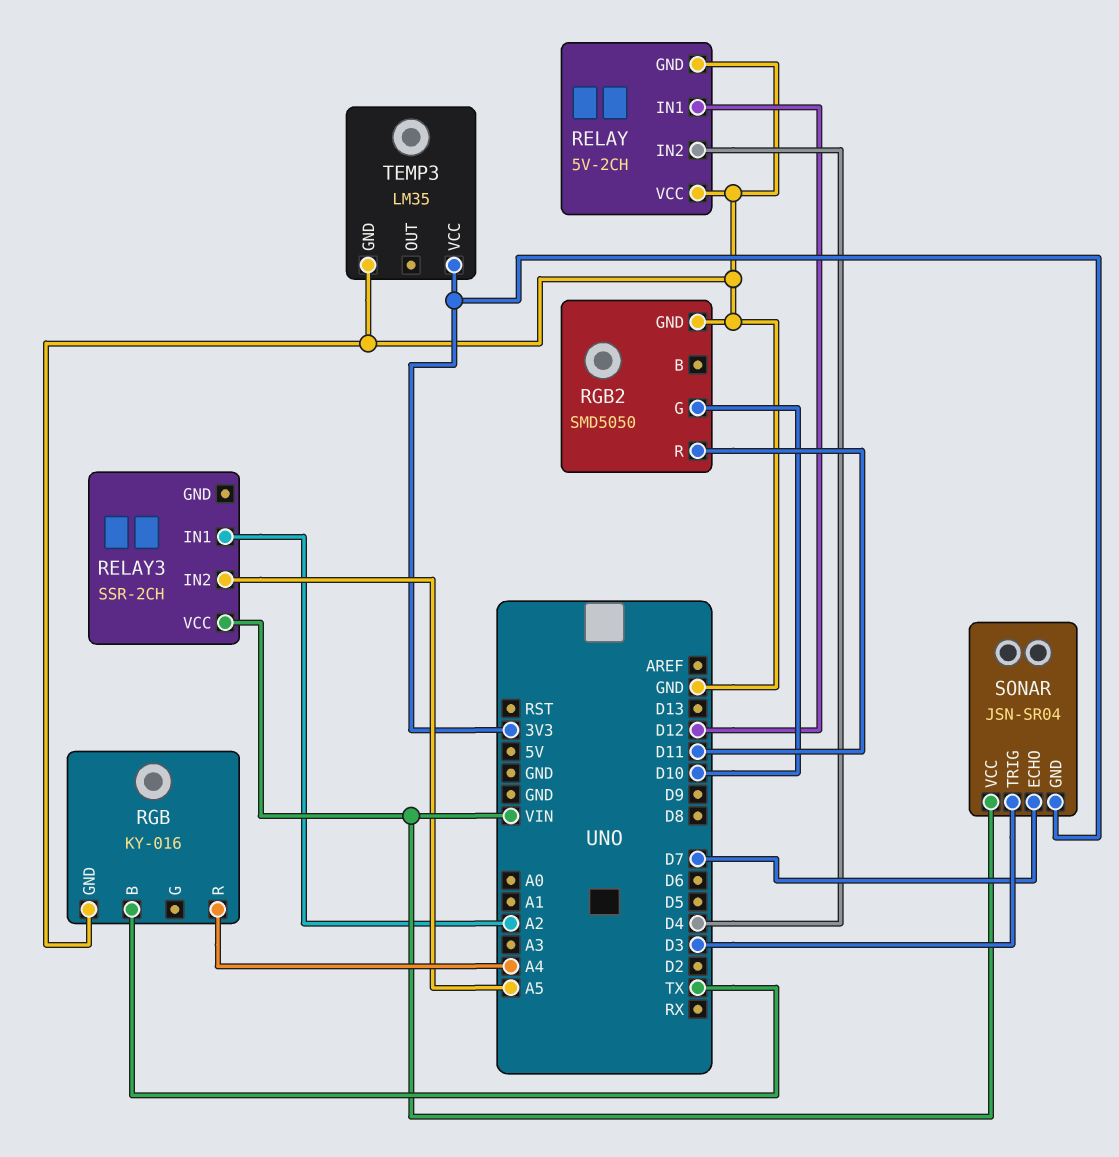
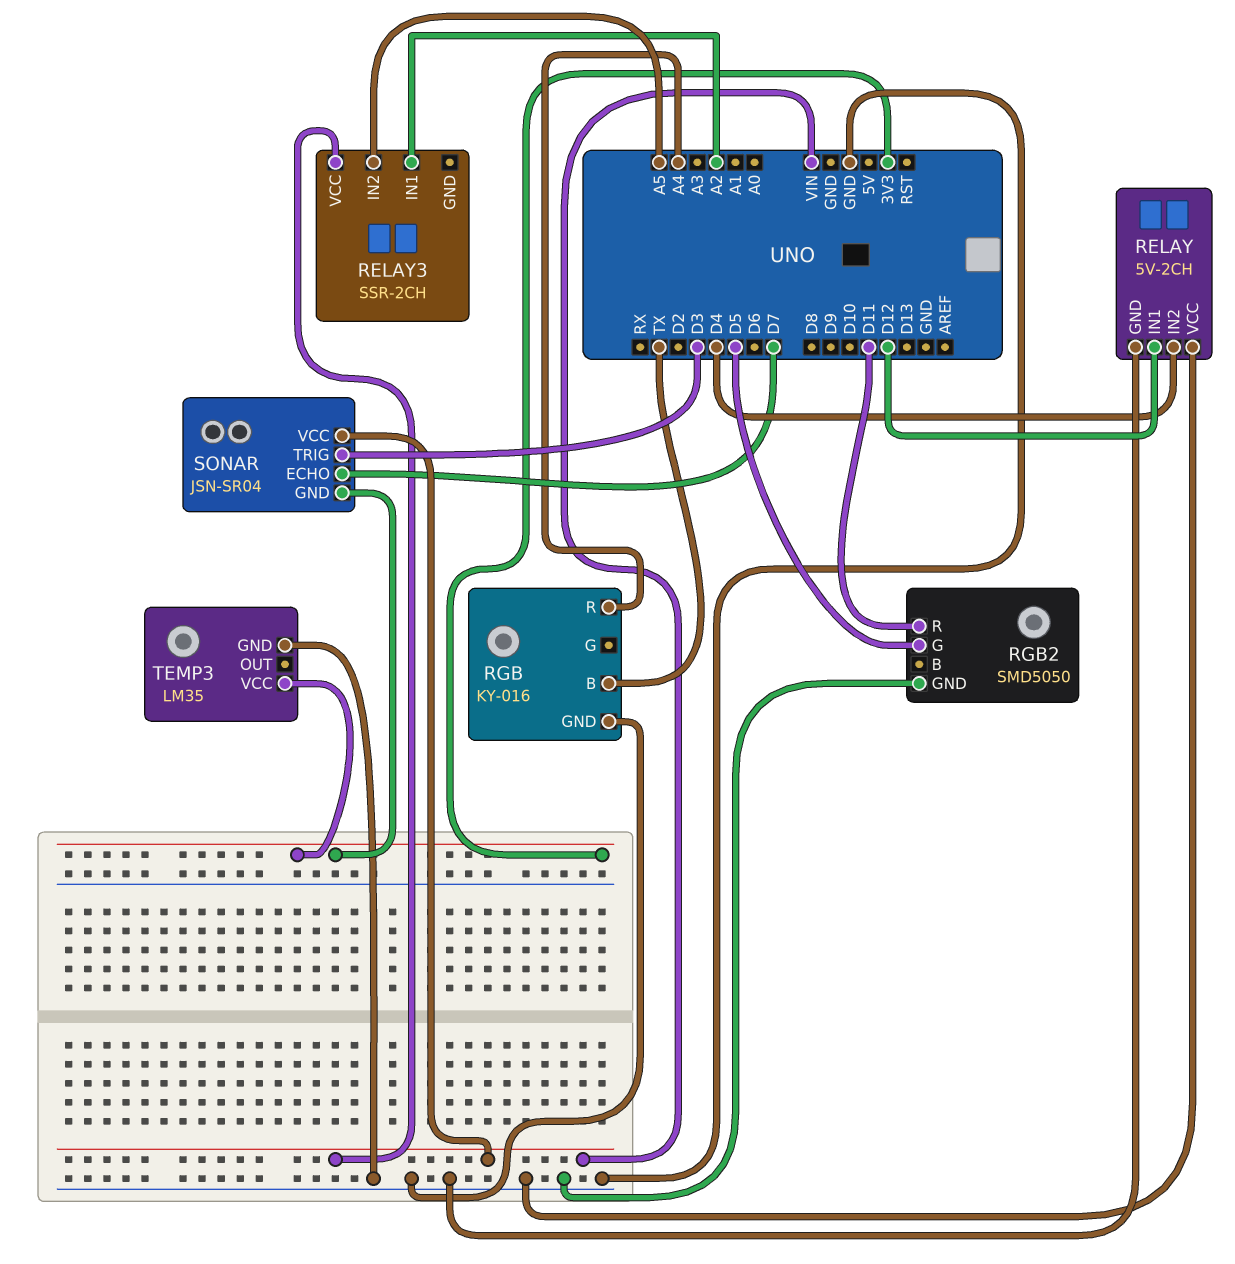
RGB2 pin G: D10 -> D5

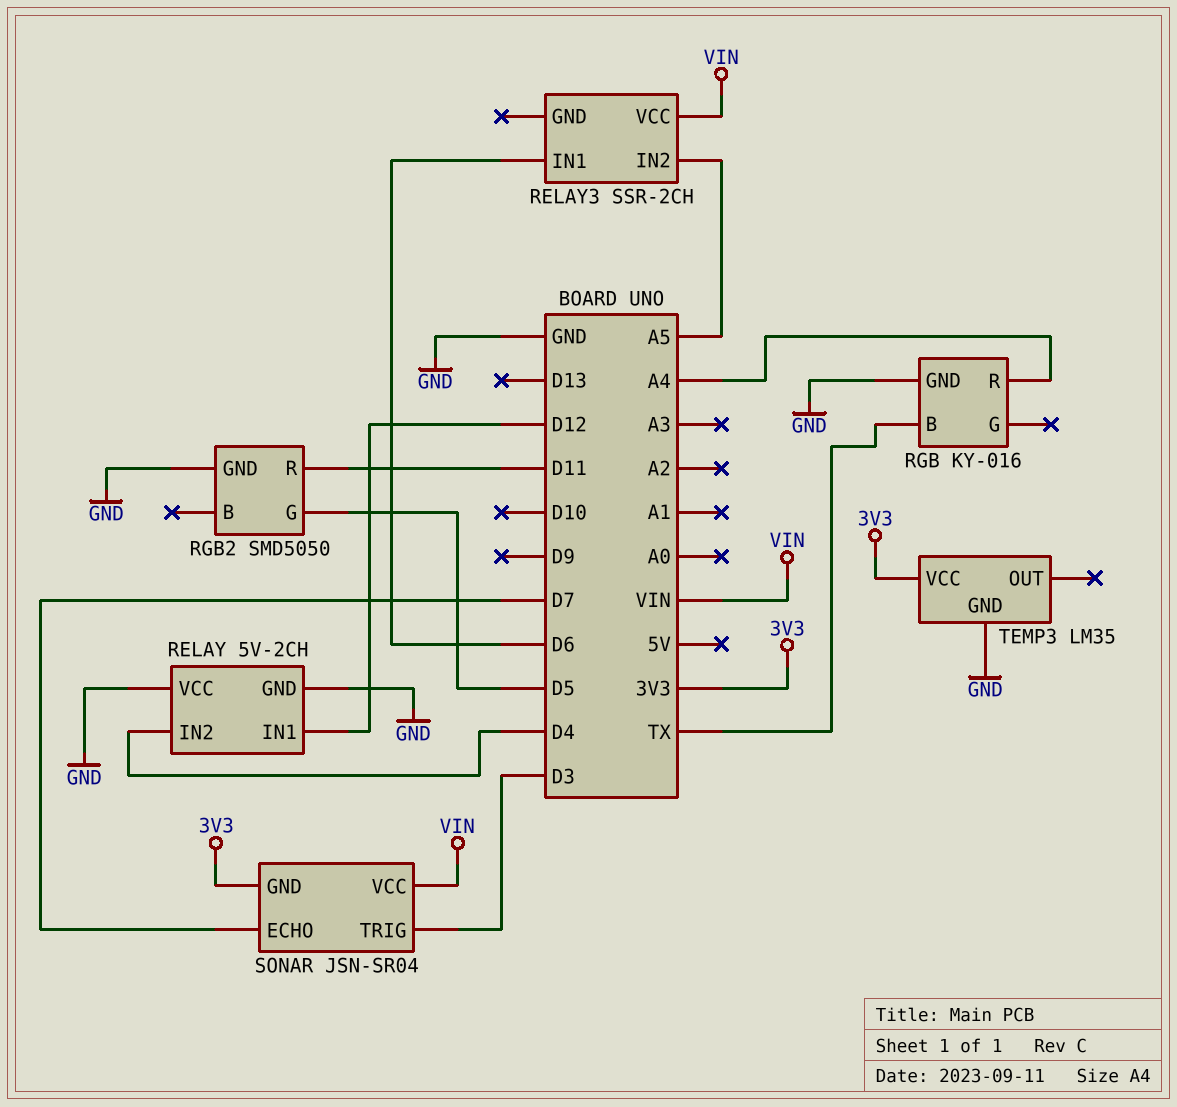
RELAY3 pin IN1: A2 -> D6

